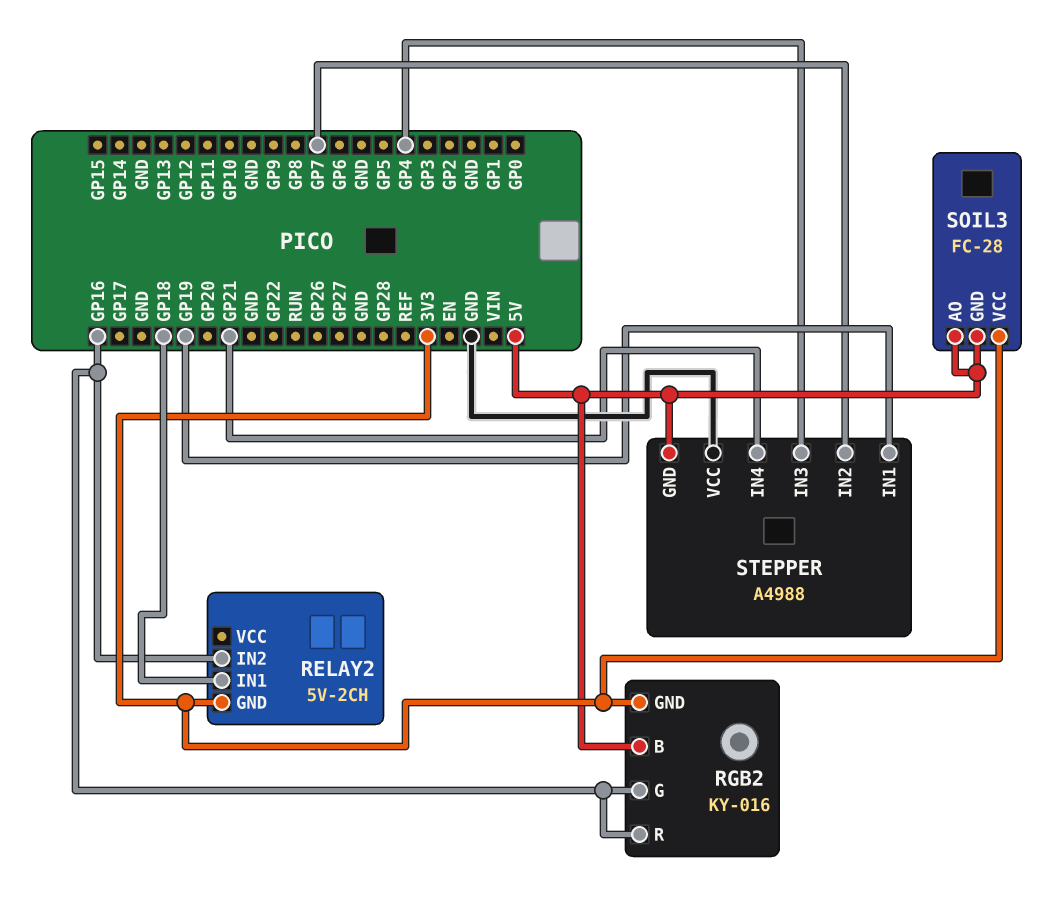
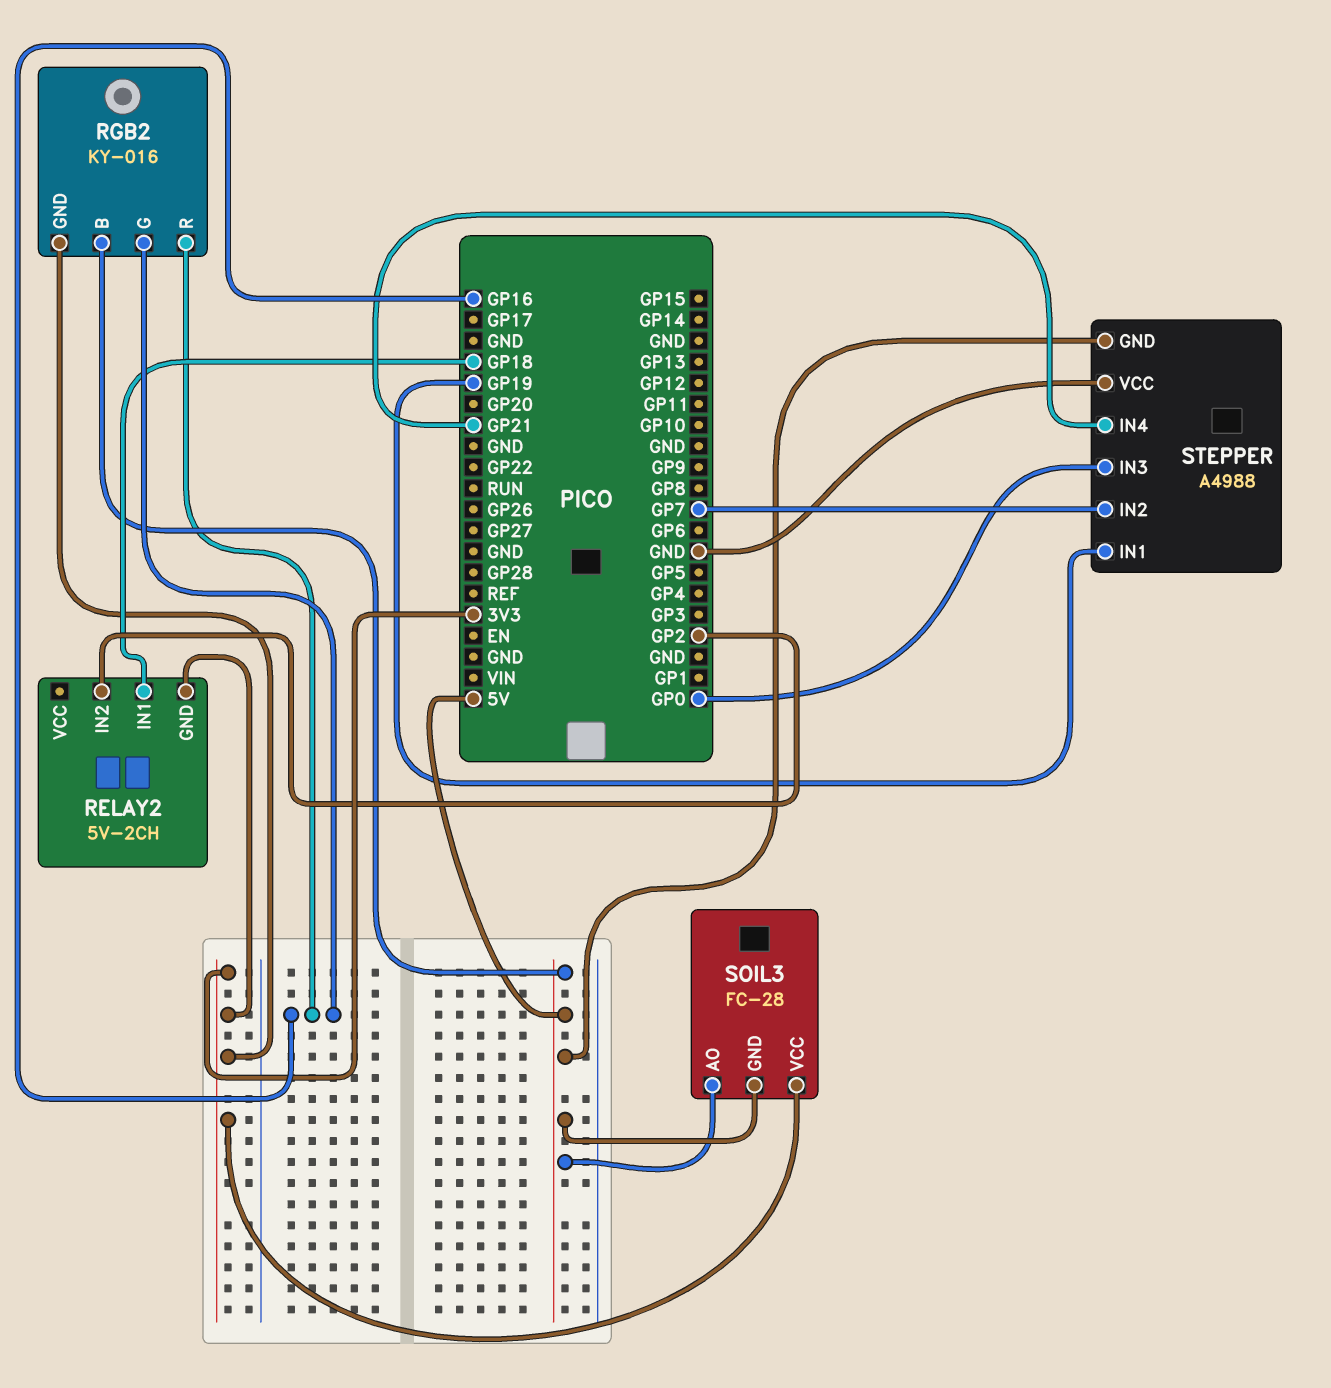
RELAY2 pin IN2: GP16 -> GP2
STEPPER pin IN3: GP4 -> GP0

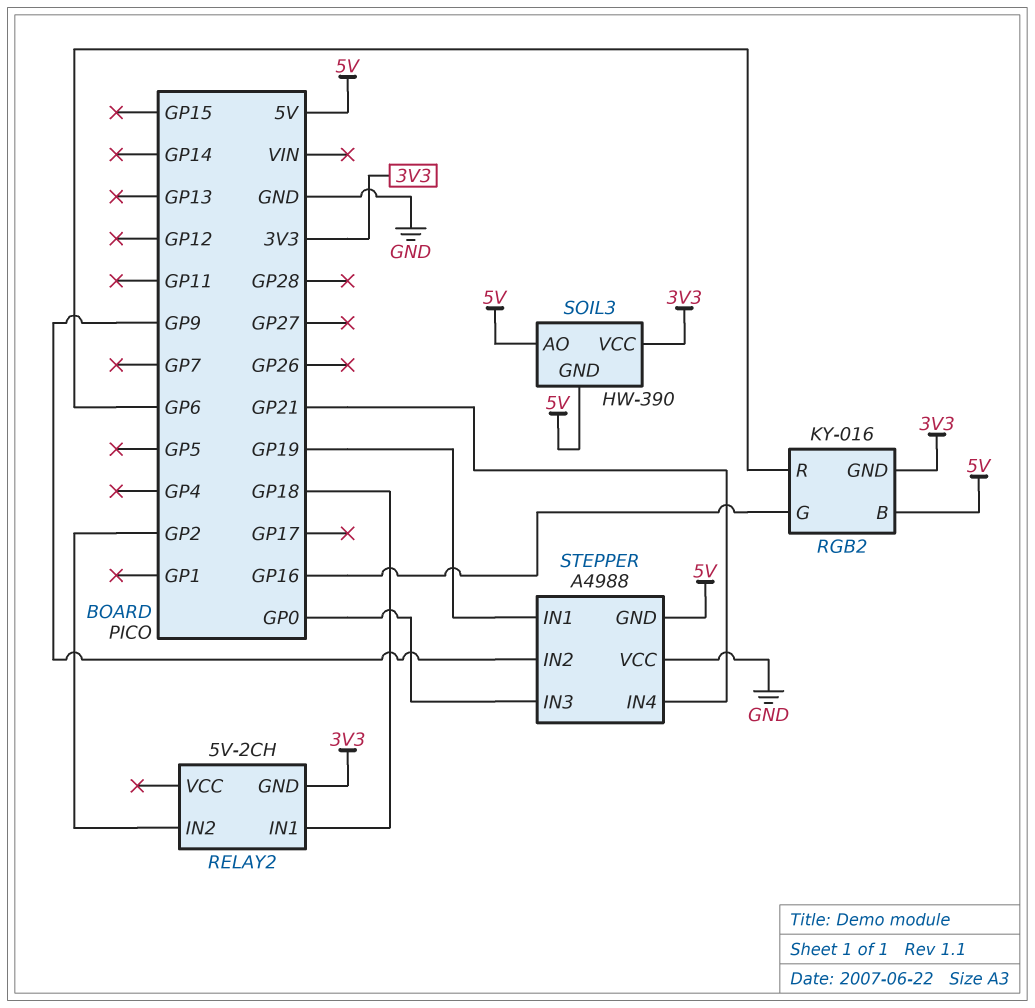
RGB2 pin R: GP16 -> GP6
SOIL3: FC-28 -> HW-390
STEPPER pin IN2: GP7 -> GP9

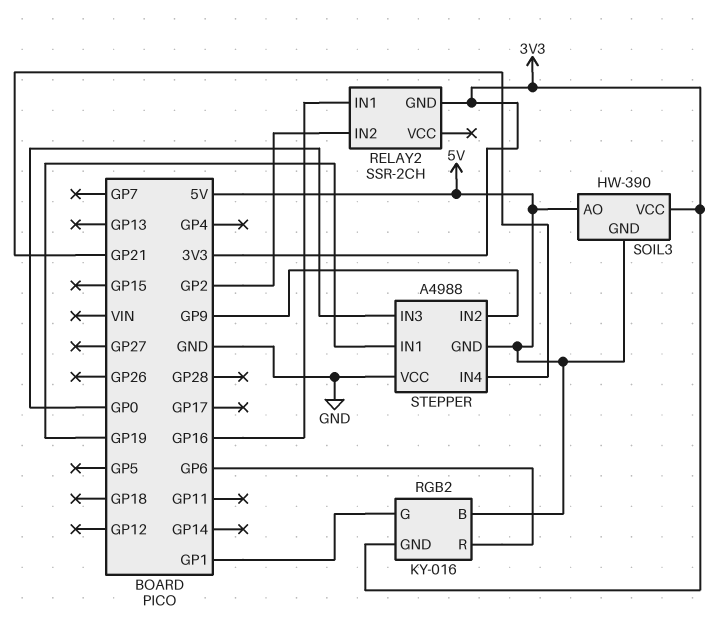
RELAY2: 5V-2CH -> SSR-2CH
RELAY2 pin IN1: GP18 -> GP16
RGB2 pin G: GP16 -> GP1

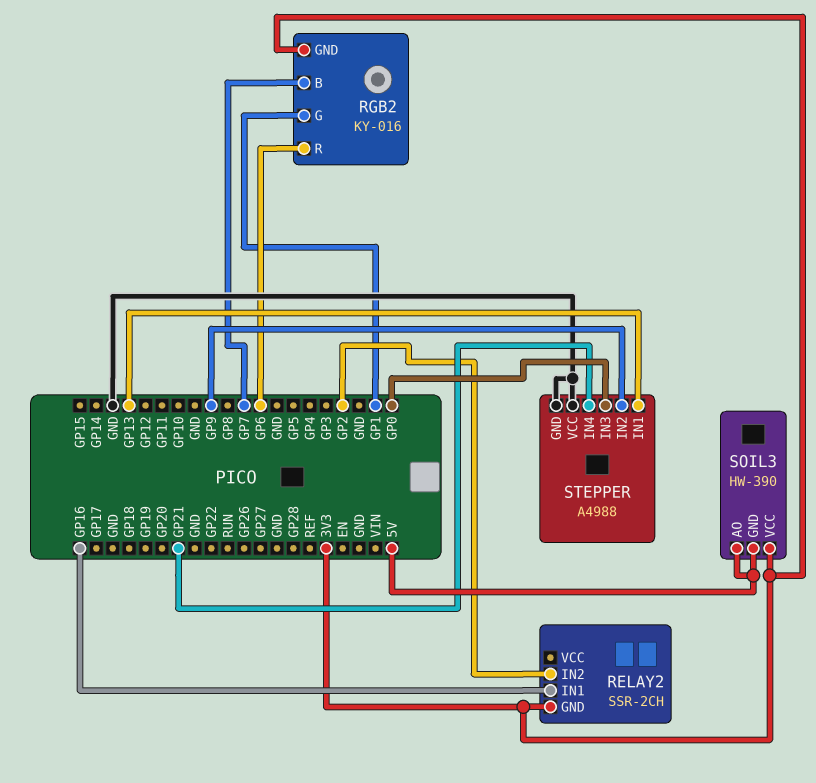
RGB2 pin B: 5V -> GP7
STEPPER pin GND: 5V -> GND
STEPPER pin IN1: GP19 -> GP13

